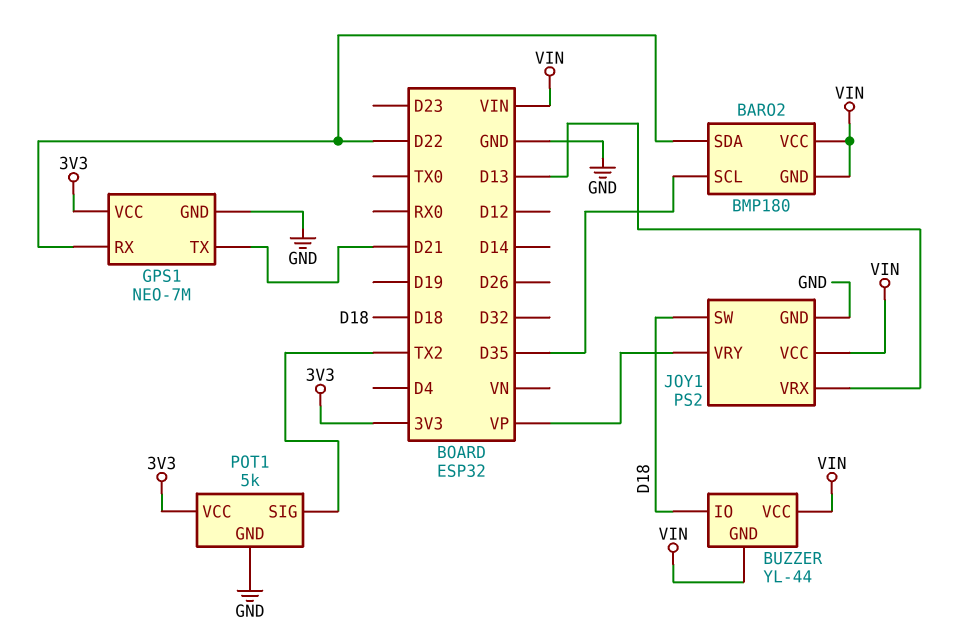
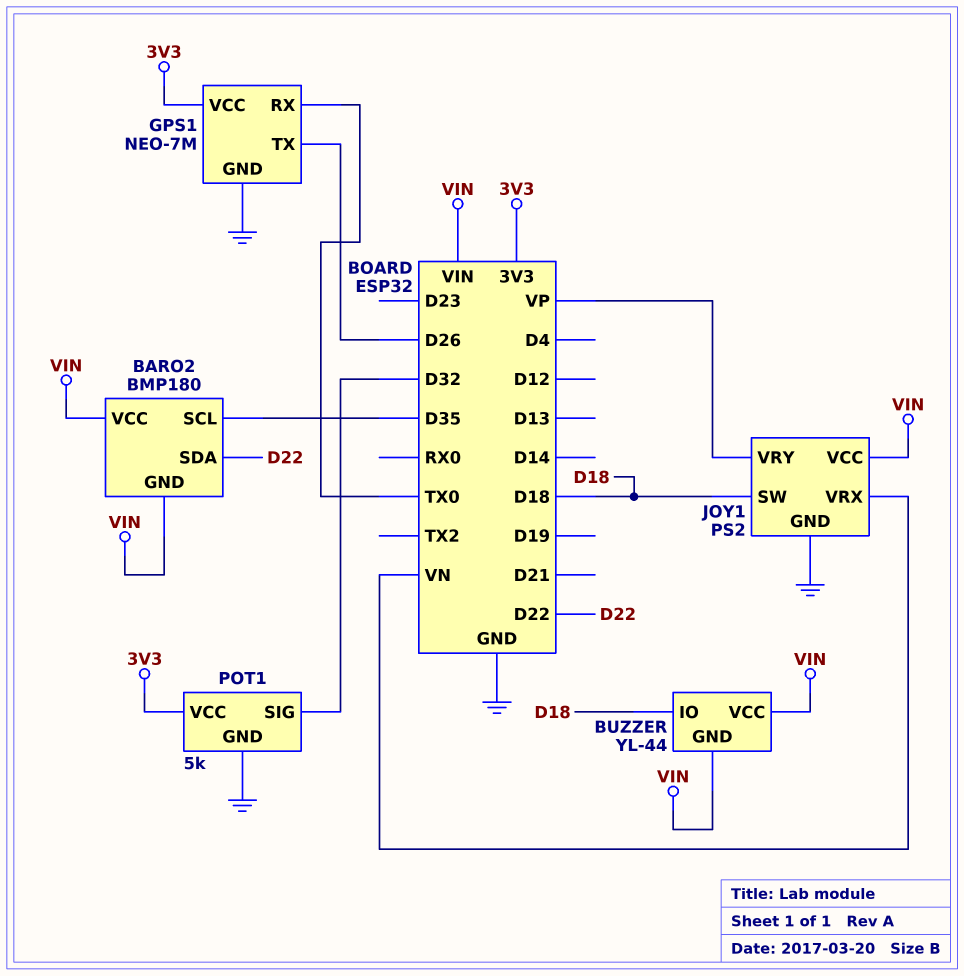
GPS1 pin RX: D22 -> TX0
GPS1 pin TX: D21 -> D26
JOY1 pin VRX: D13 -> VN
POT1 pin SIG: TX2 -> D32

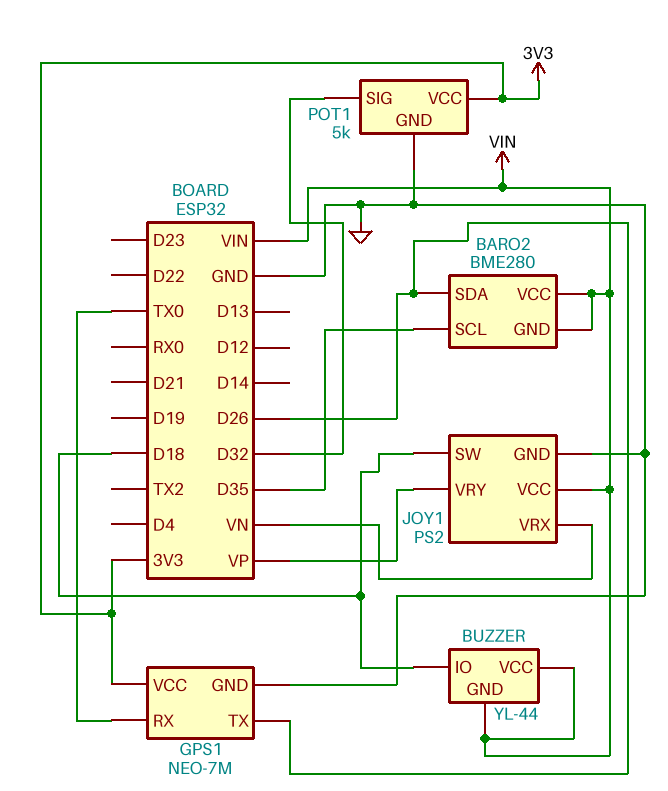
BARO2: BMP180 -> BME280
BARO2 pin SDA: D22 -> D26

